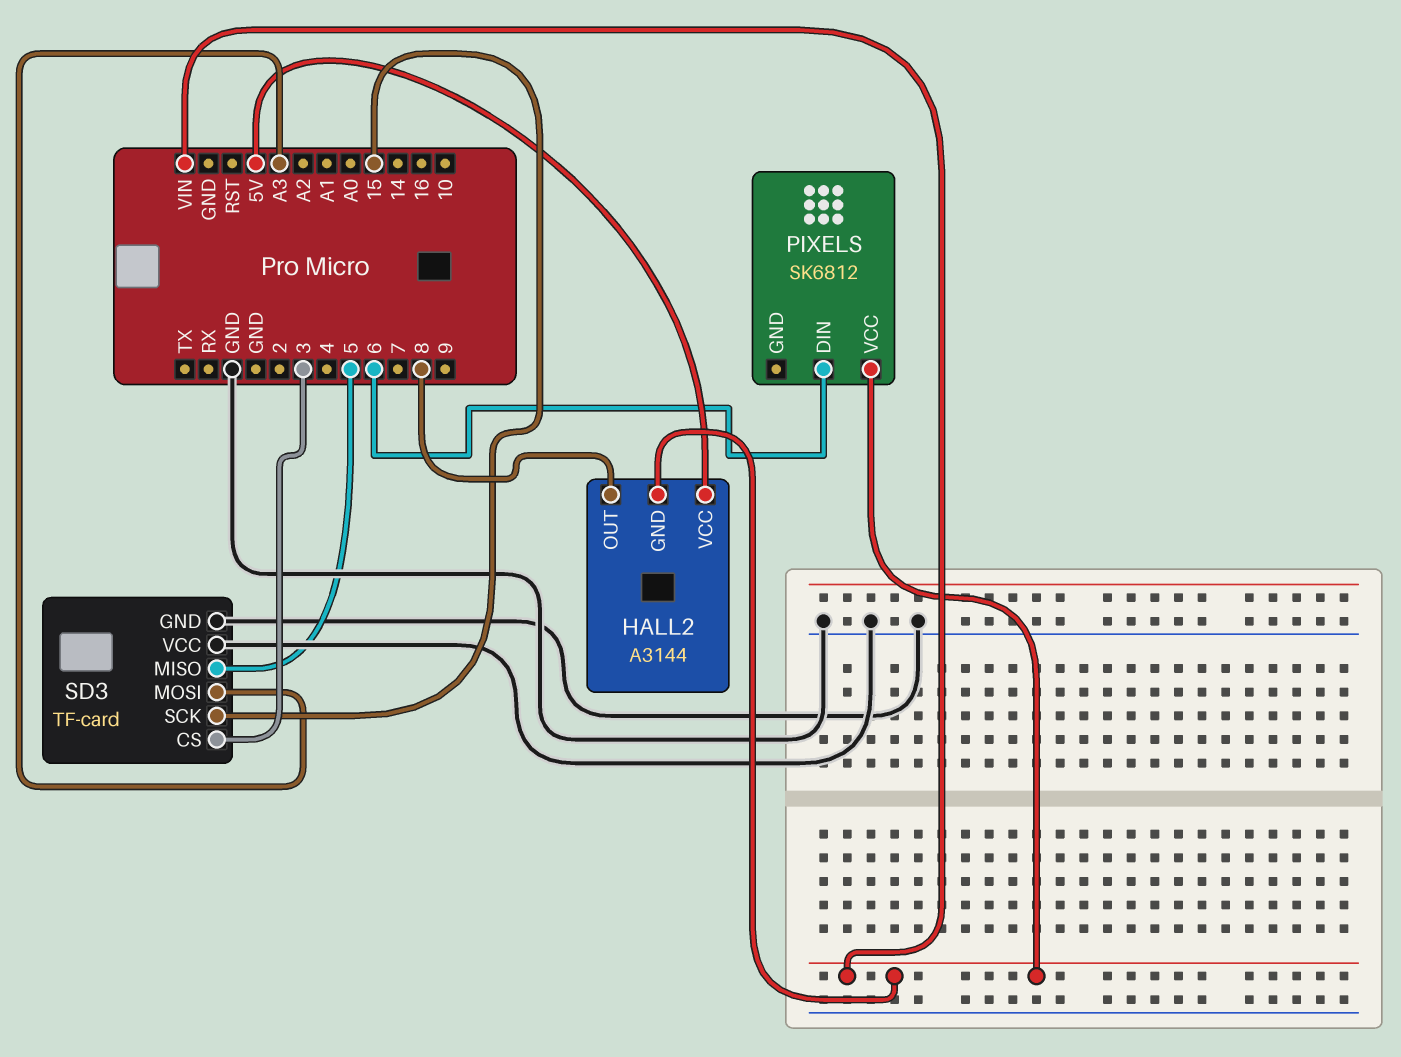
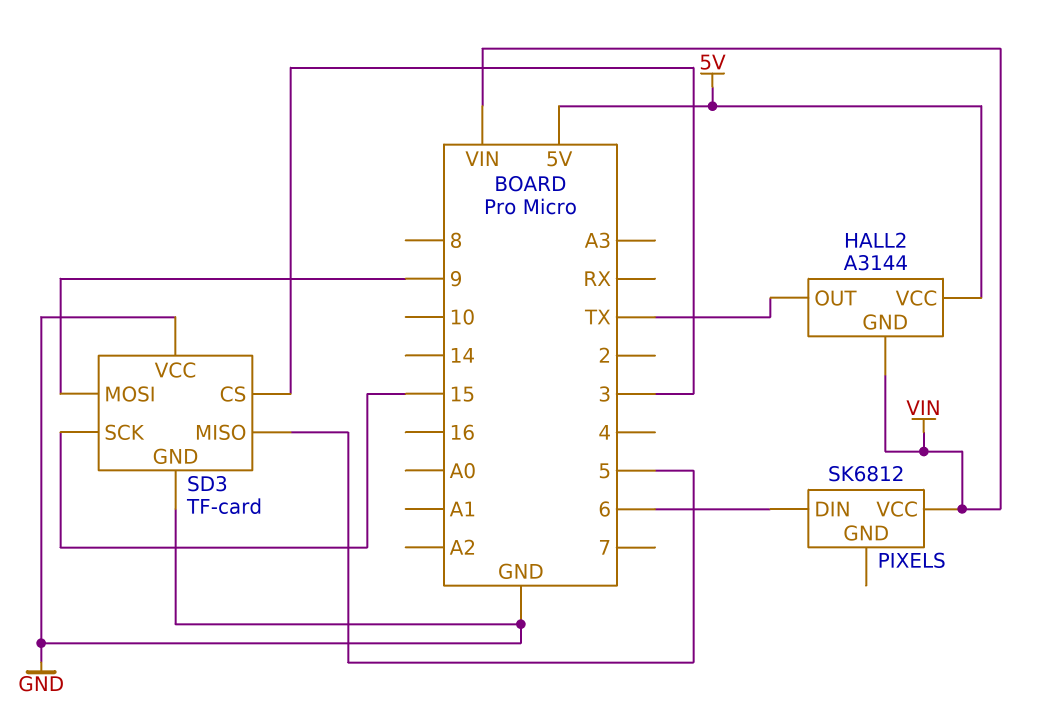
HALL2 pin OUT: 8 -> TX
SD3 pin MOSI: A3 -> 9

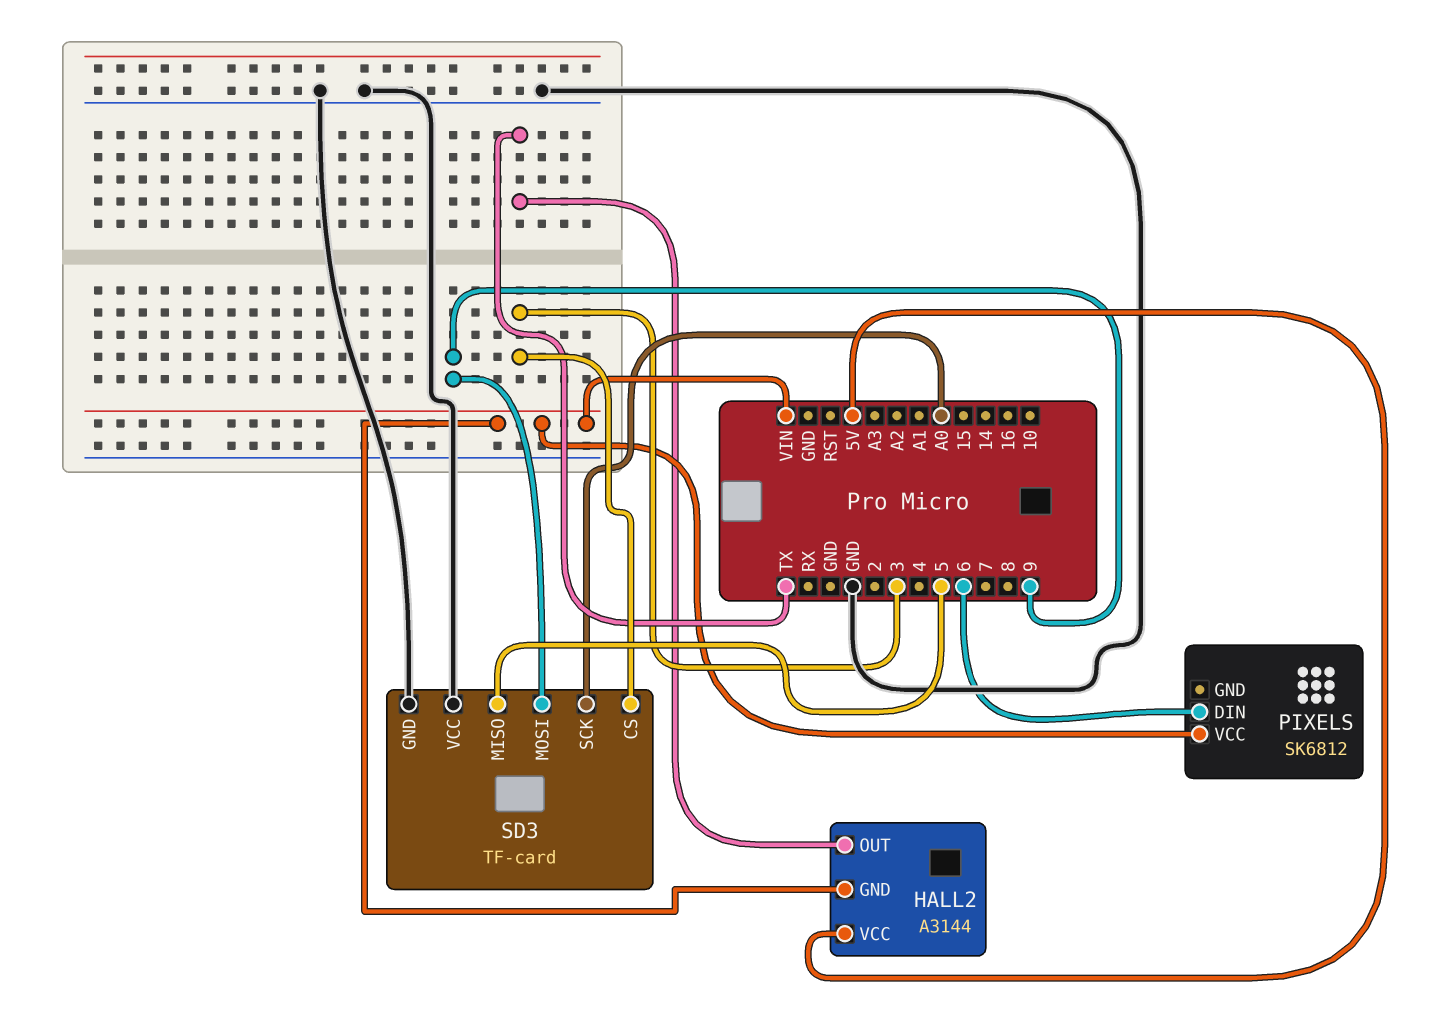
SD3 pin SCK: 15 -> A0

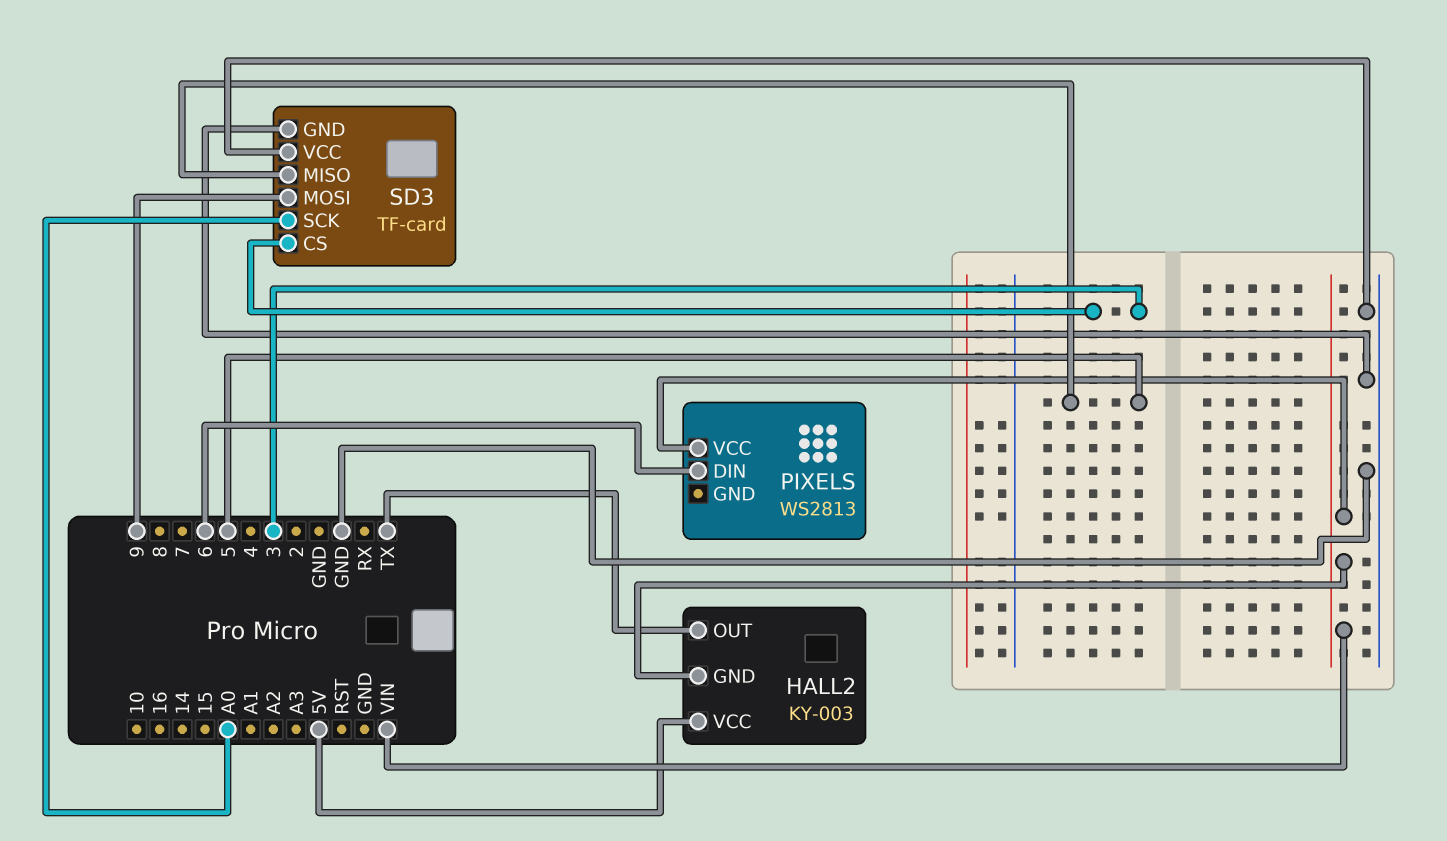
HALL2: A3144 -> KY-003
PIXELS: SK6812 -> WS2813

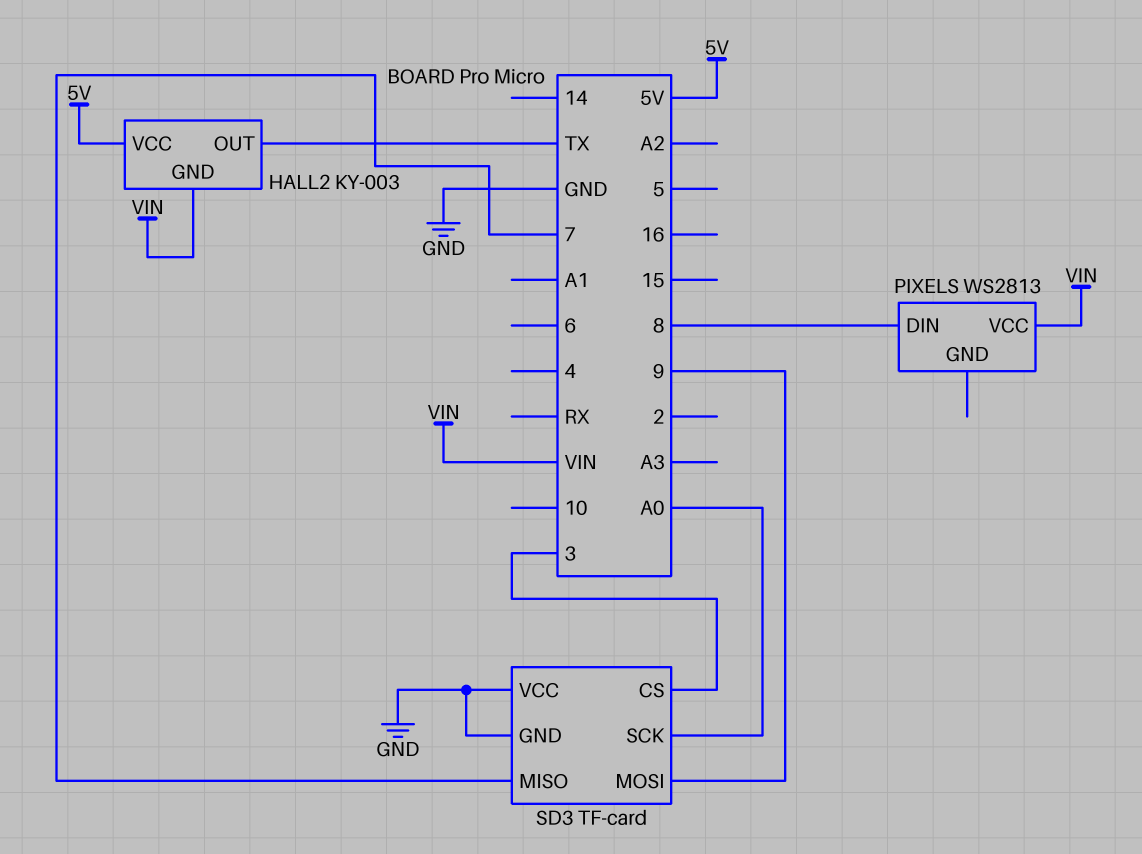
PIXELS pin DIN: 6 -> 8
SD3 pin MISO: 5 -> 7

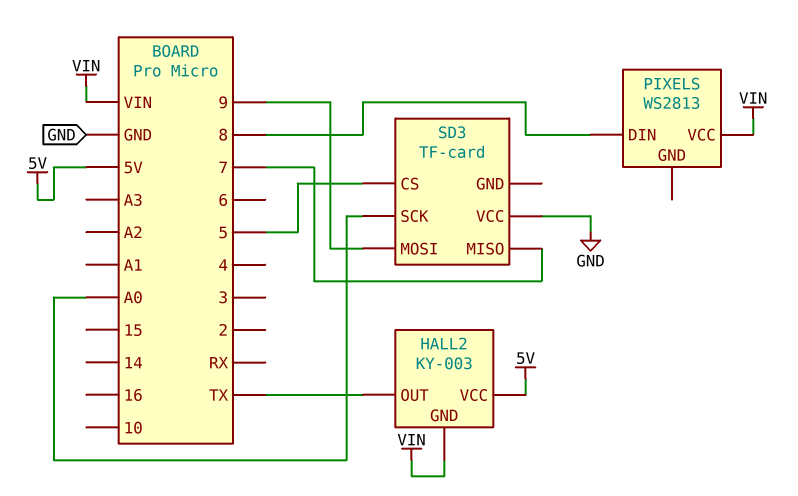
SD3 pin CS: 3 -> 5
SD3 pin GND: GND -> none

